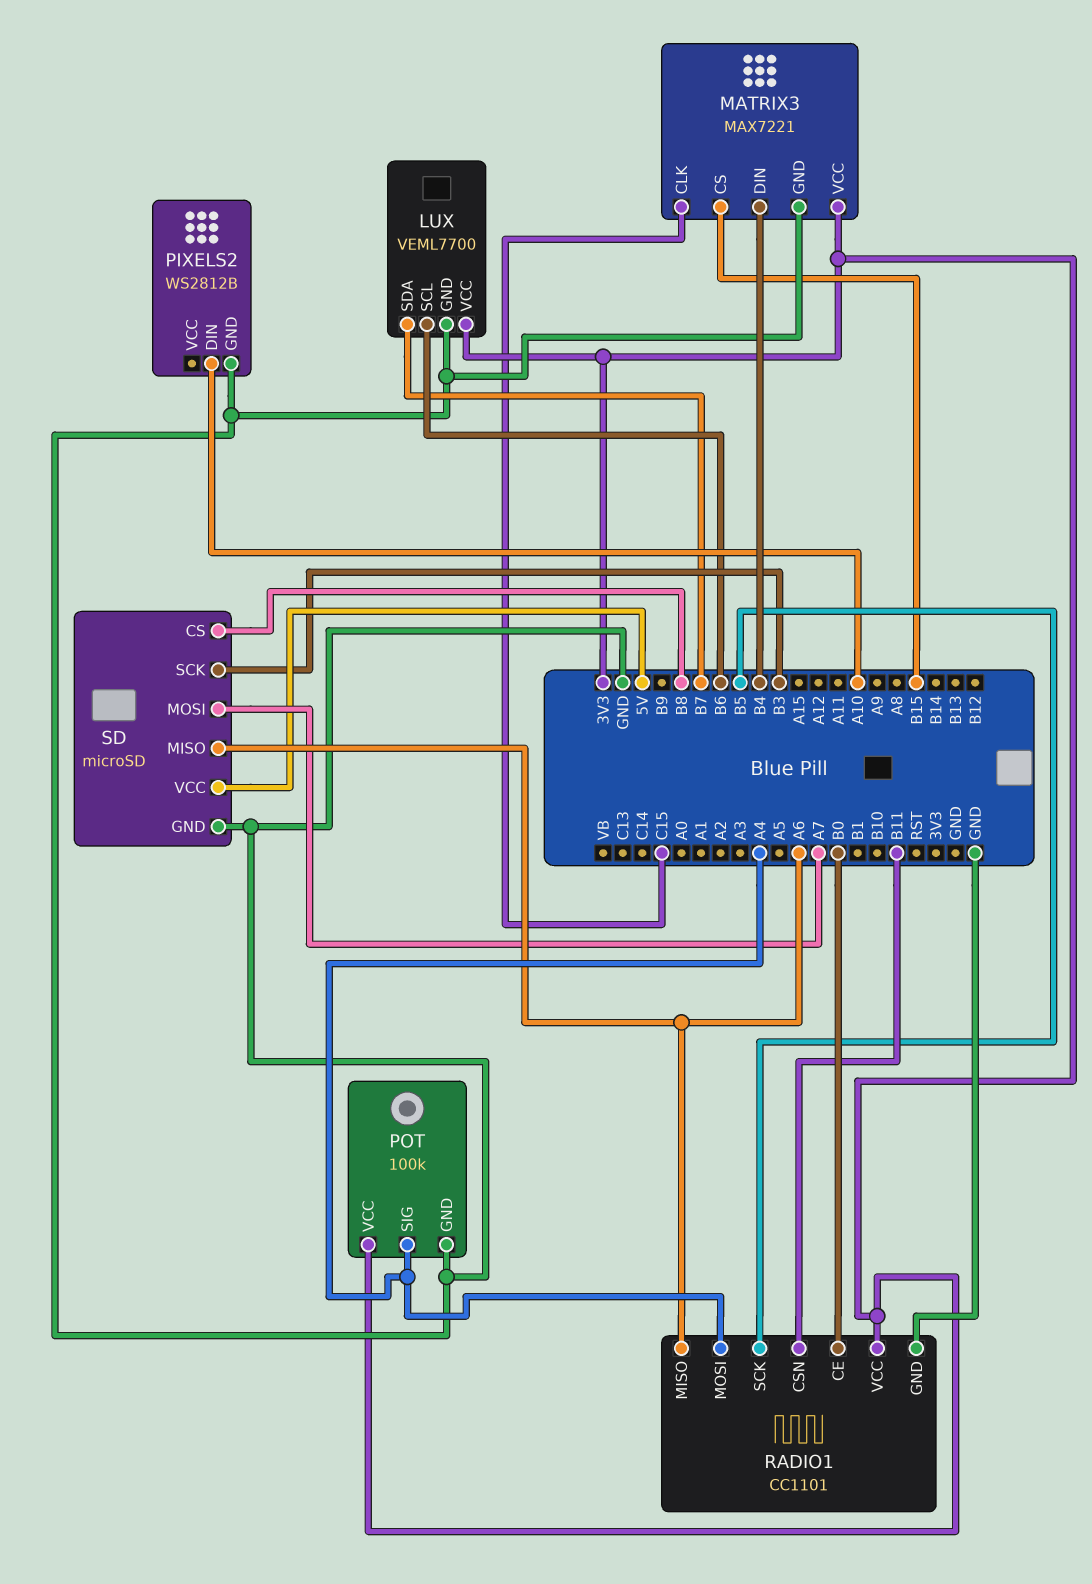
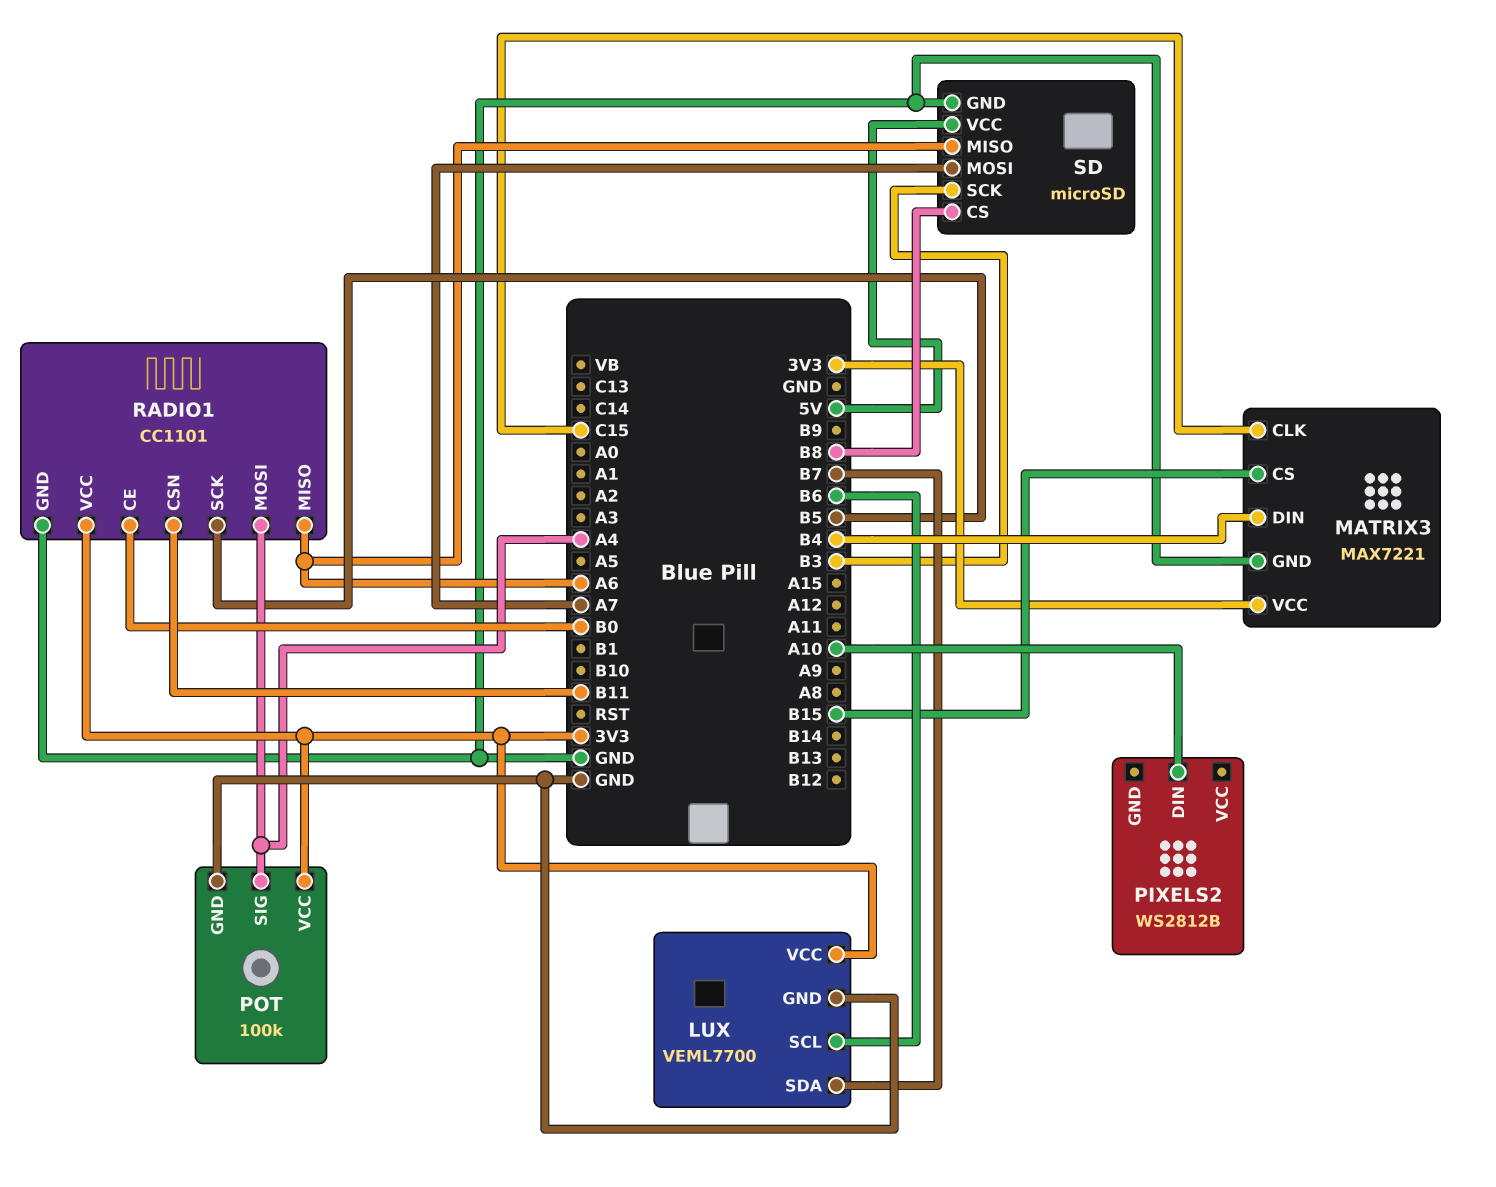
PIXELS2 pin GND: GND -> none

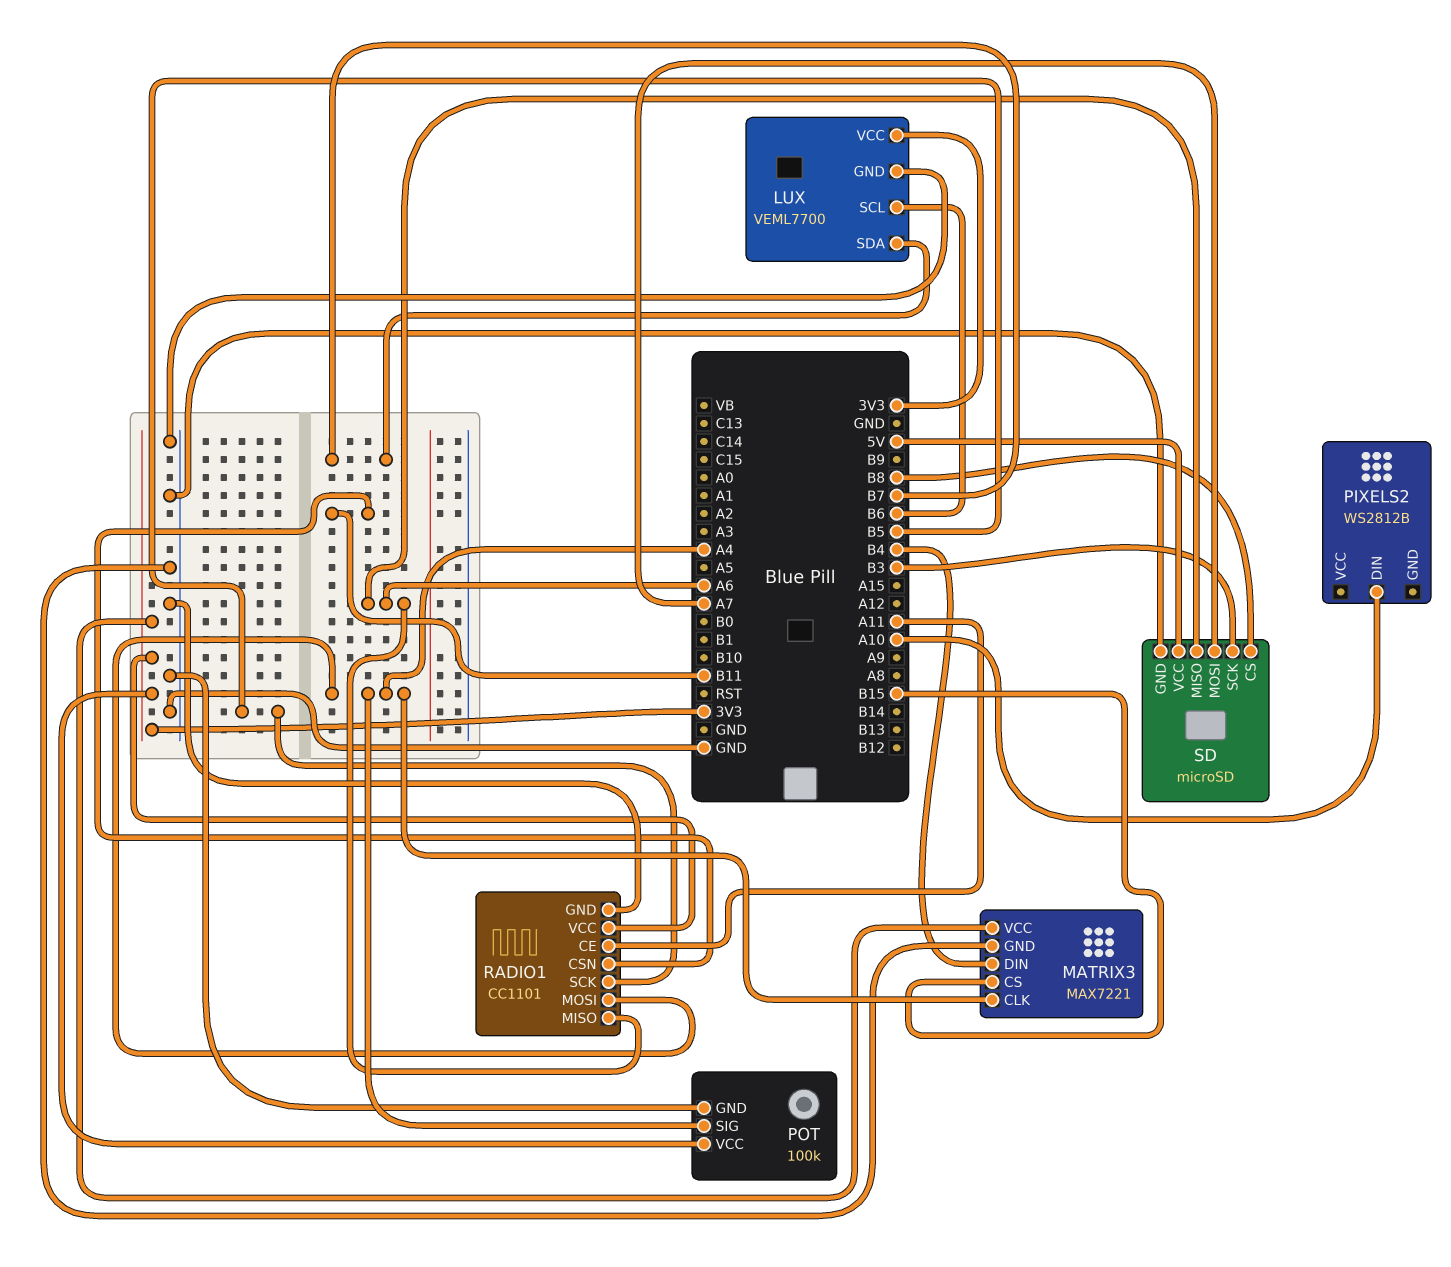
MATRIX3 pin CLK: C15 -> A4
RADIO1 pin CE: B0 -> A11

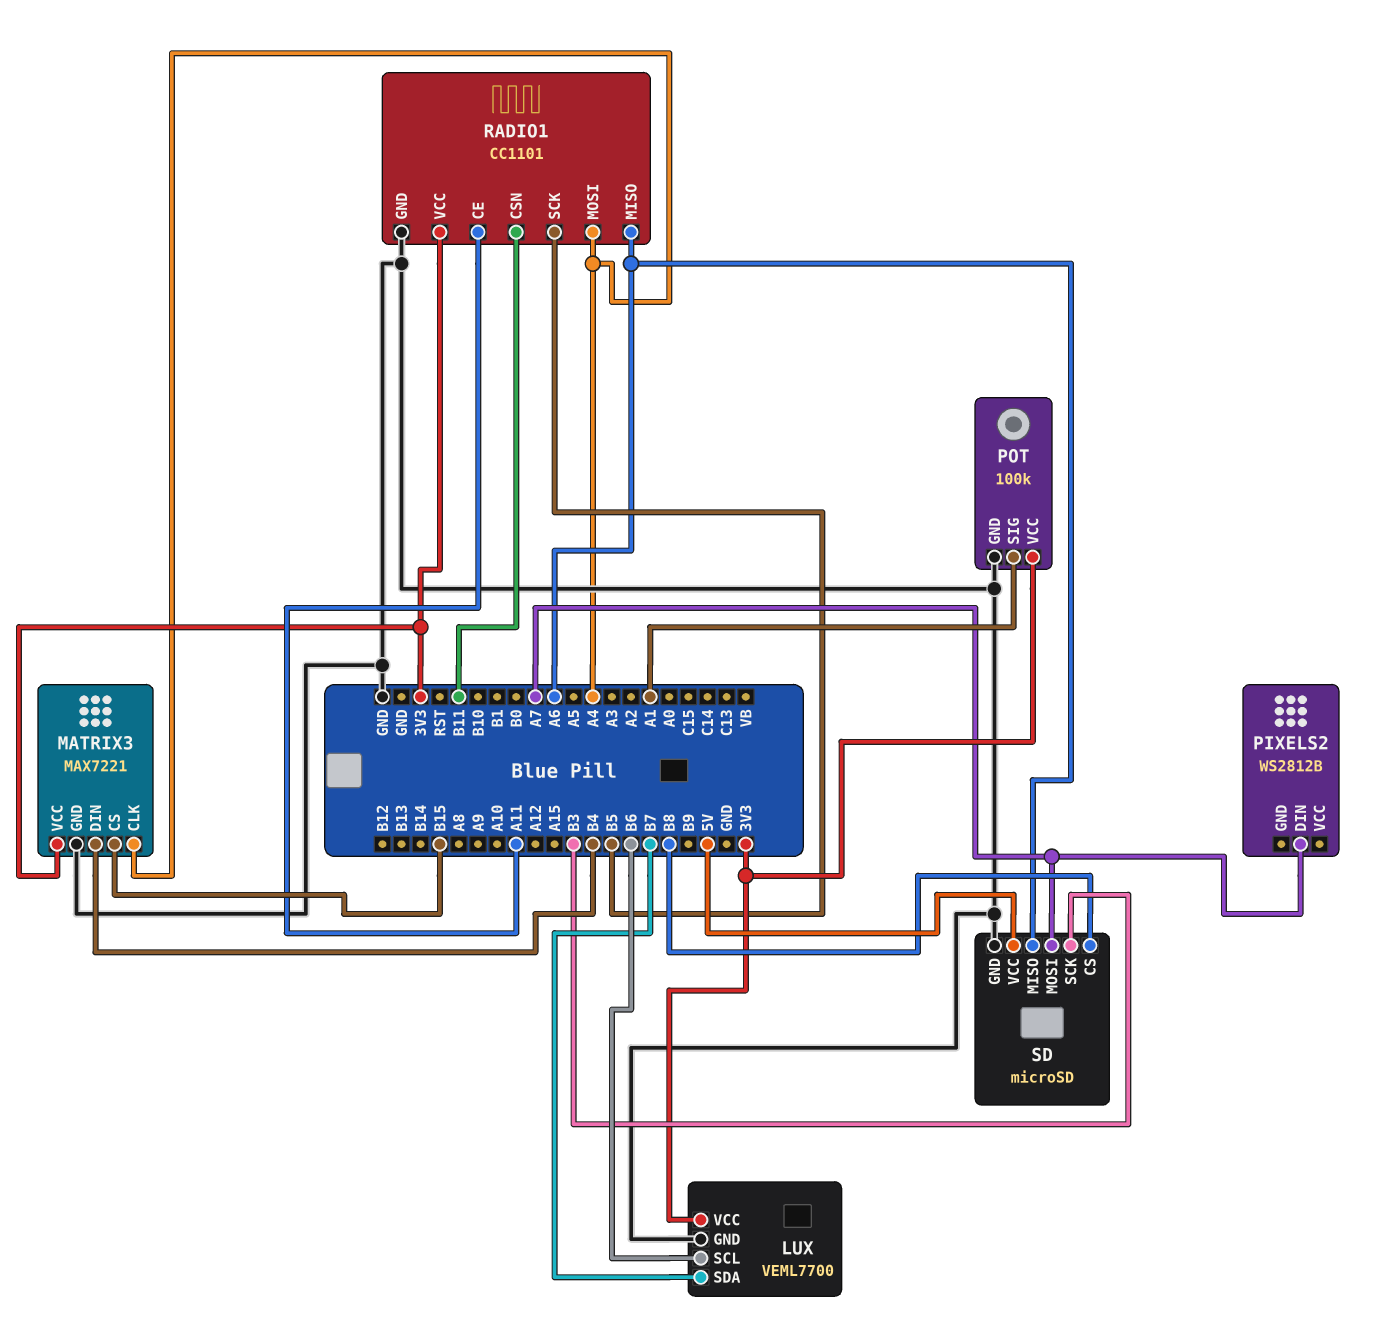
PIXELS2 pin DIN: A10 -> A7
POT pin SIG: A4 -> A1

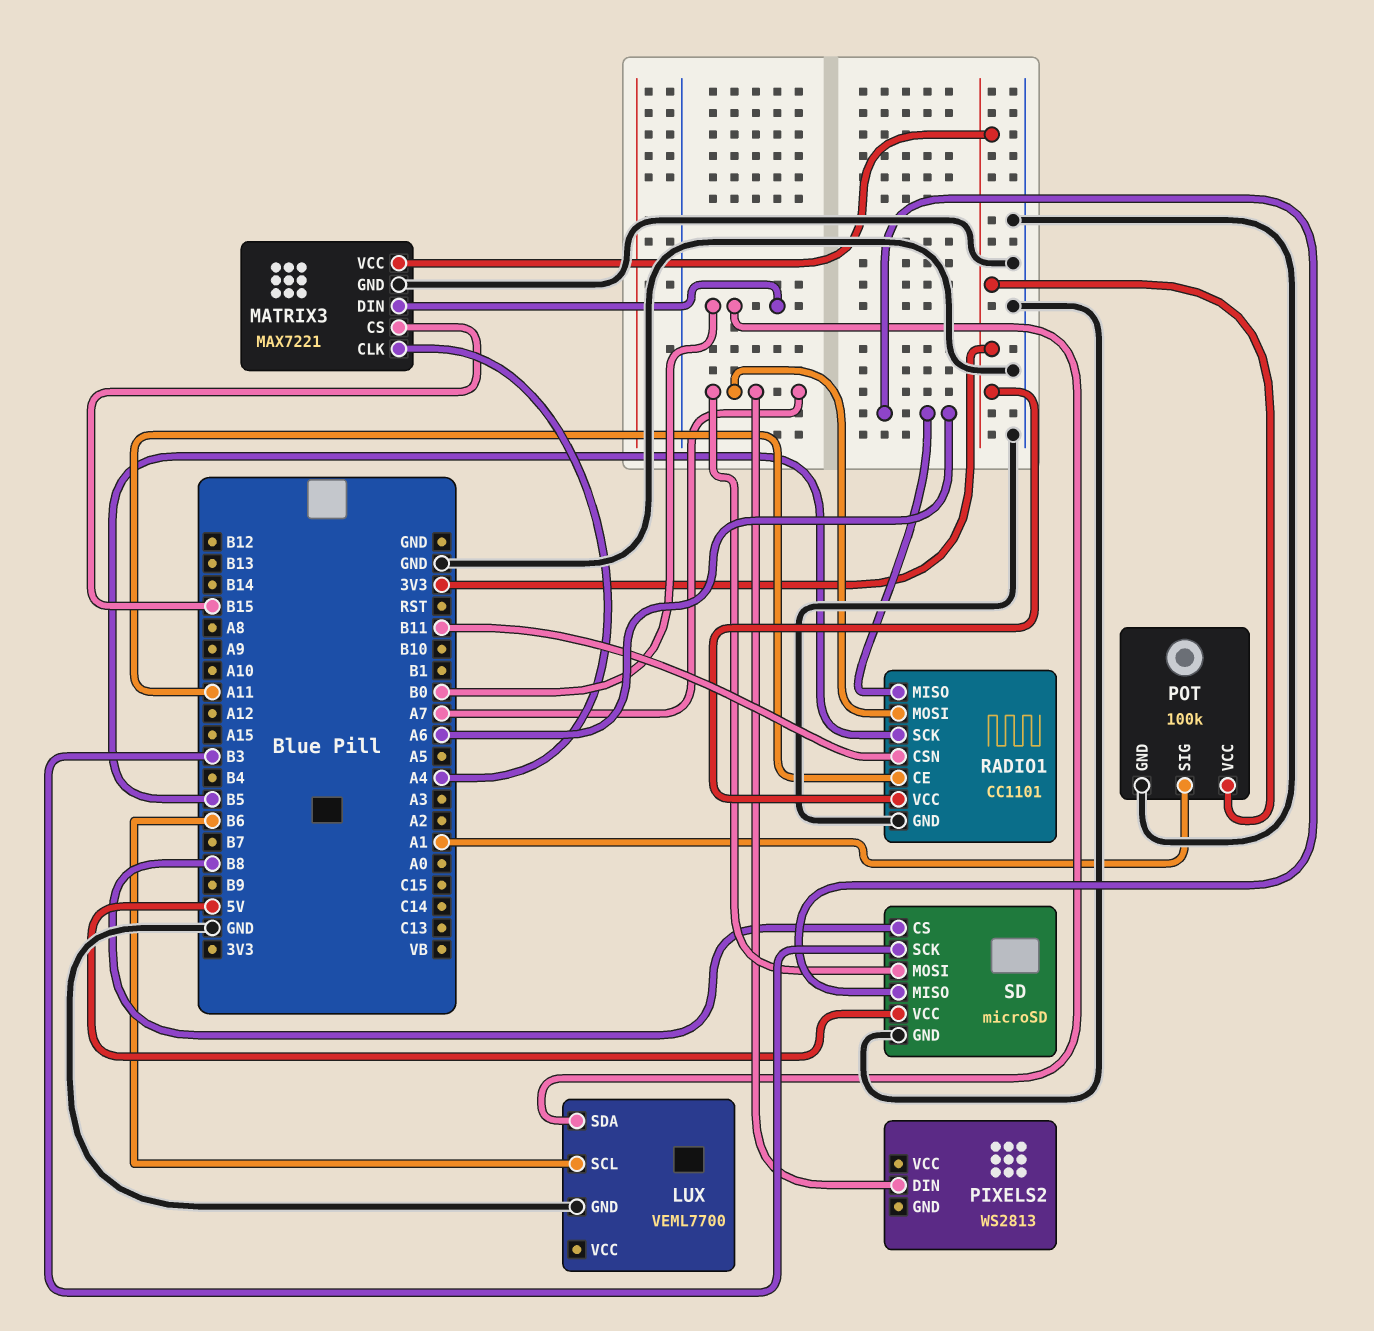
LUX pin SDA: B7 -> B0
LUX pin VCC: 3V3 -> none
MATRIX3 pin DIN: B4 -> B0
PIXELS2: WS2812B -> WS2813
RADIO1 pin MOSI: A4 -> A7

